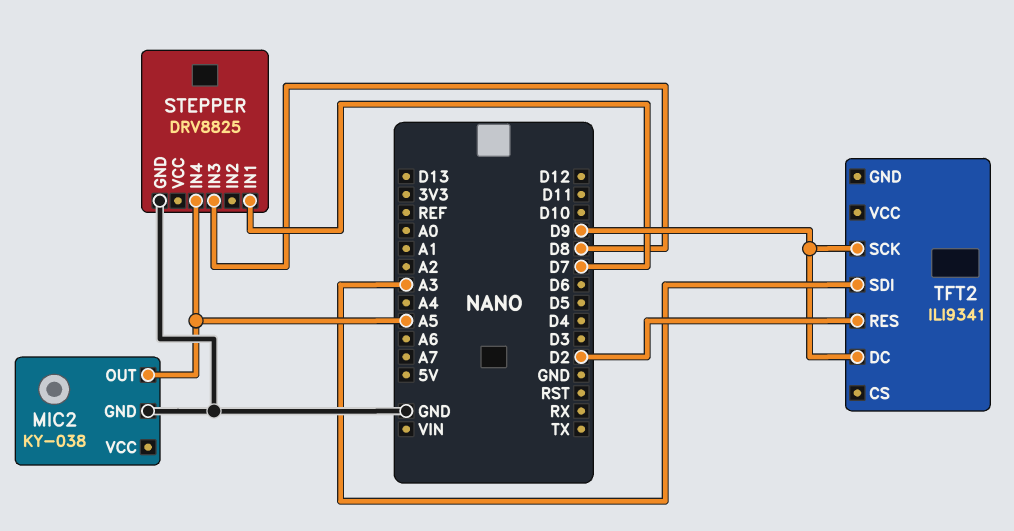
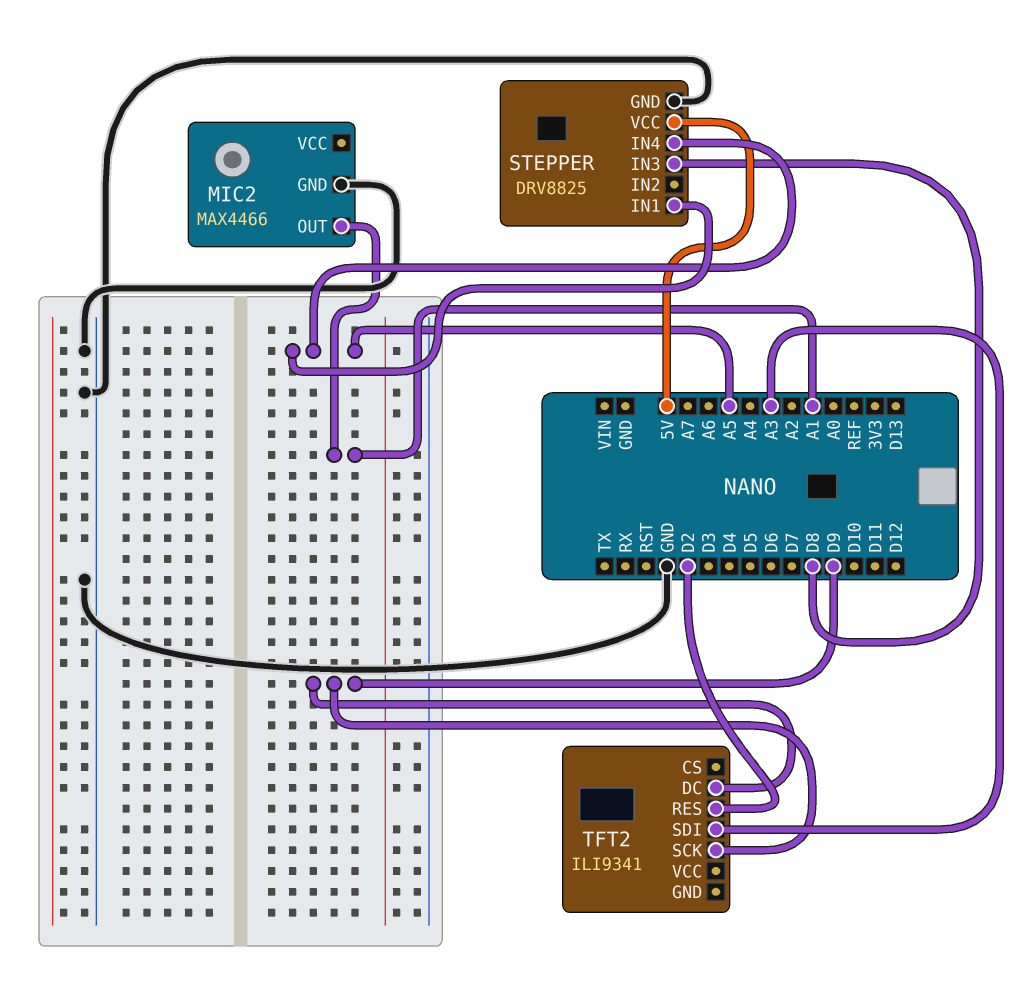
MIC2: KY-038 -> MAX4466
MIC2 pin OUT: A5 -> A1
STEPPER pin IN1: D7 -> A5
STEPPER pin VCC: none -> 5V

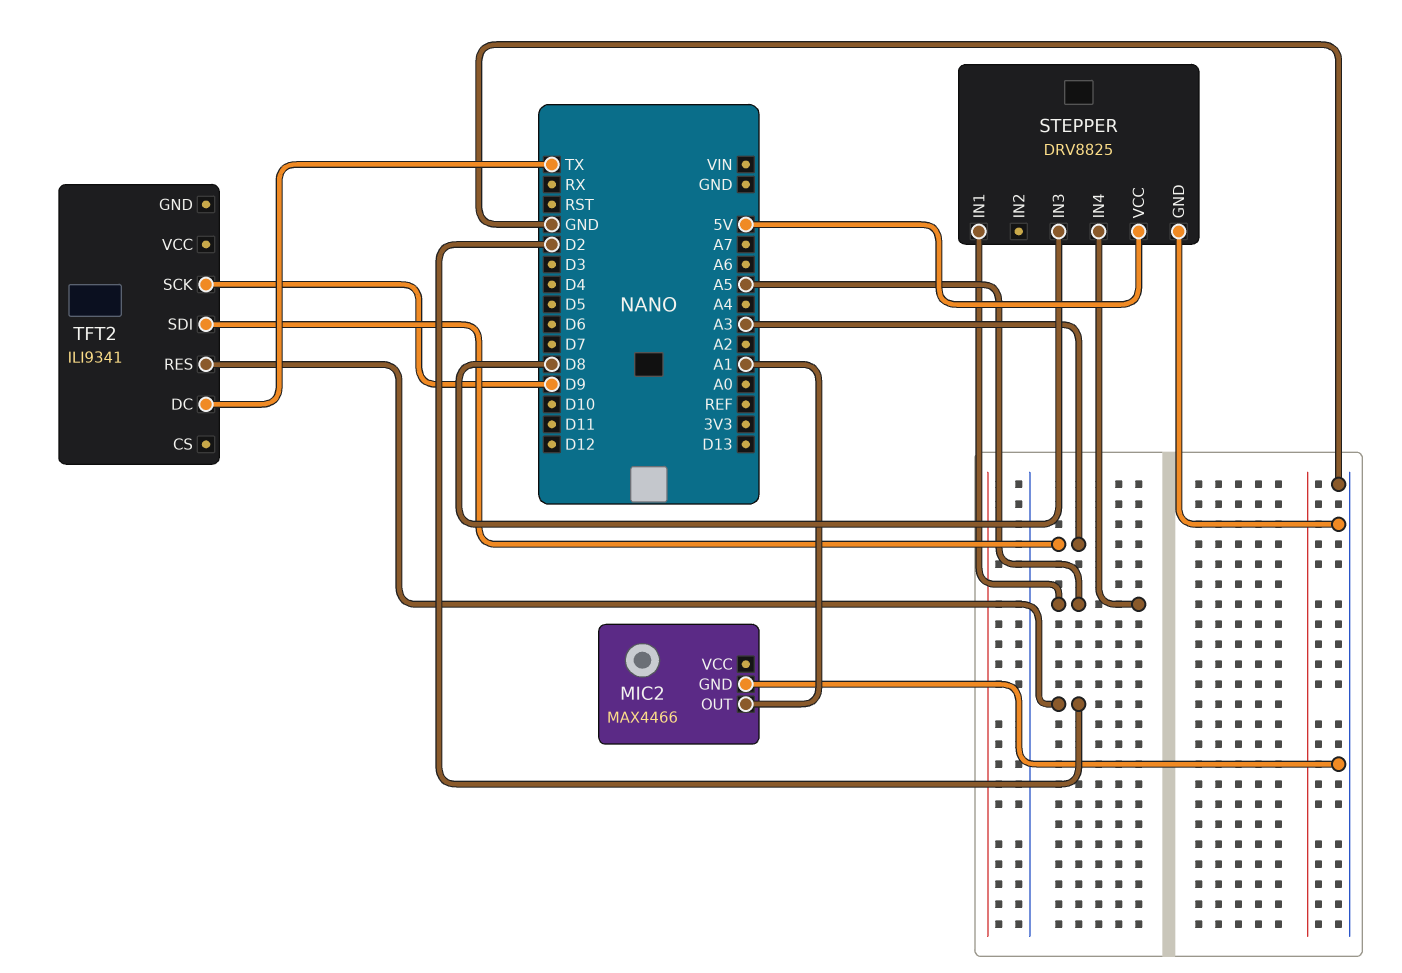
TFT2 pin DC: D9 -> TX

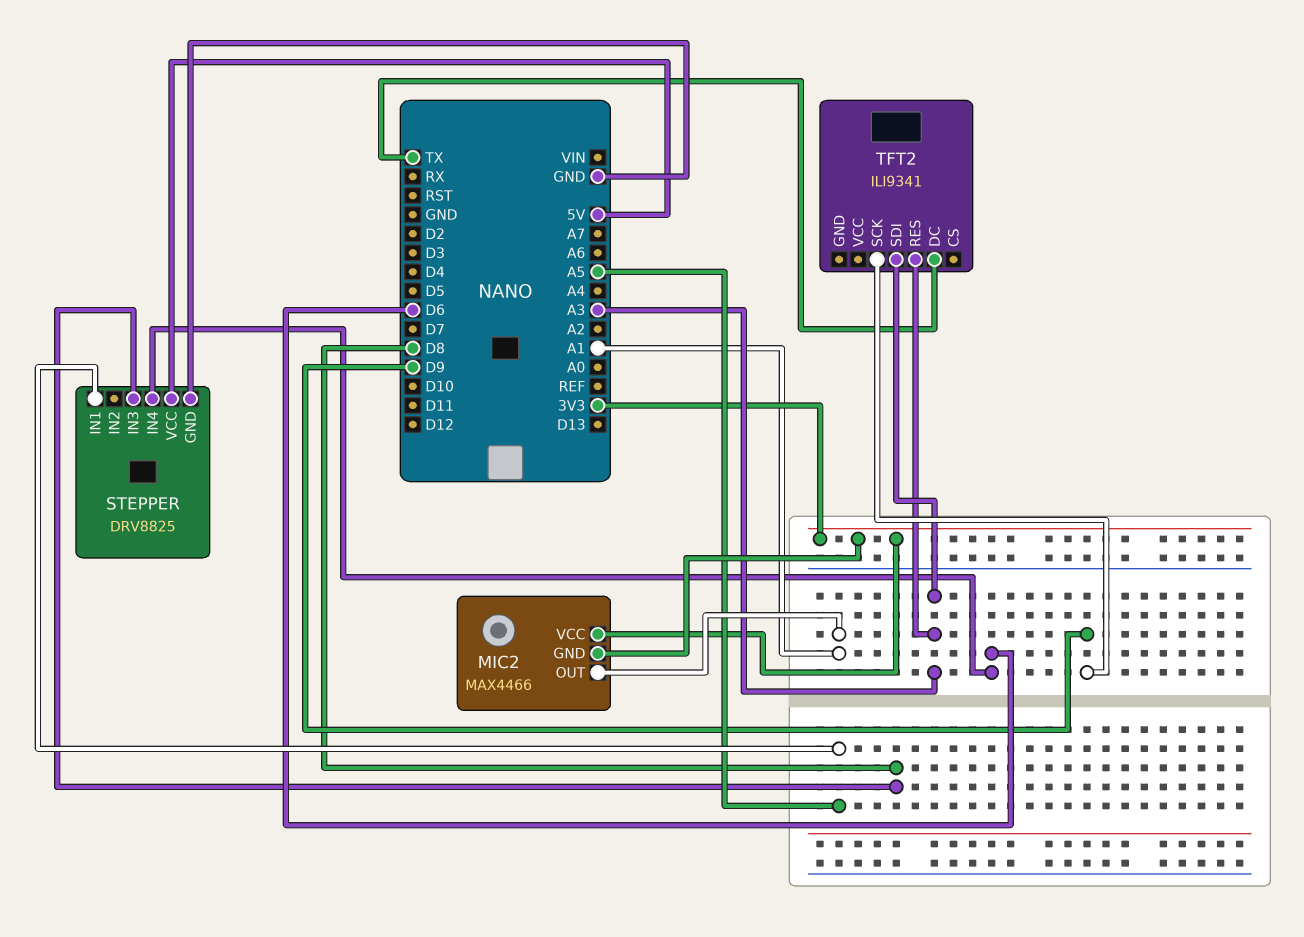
MIC2 pin GND: GND -> 3V3
MIC2 pin VCC: none -> 3V3
STEPPER pin IN4: A5 -> D6
TFT2 pin RES: D2 -> A3

